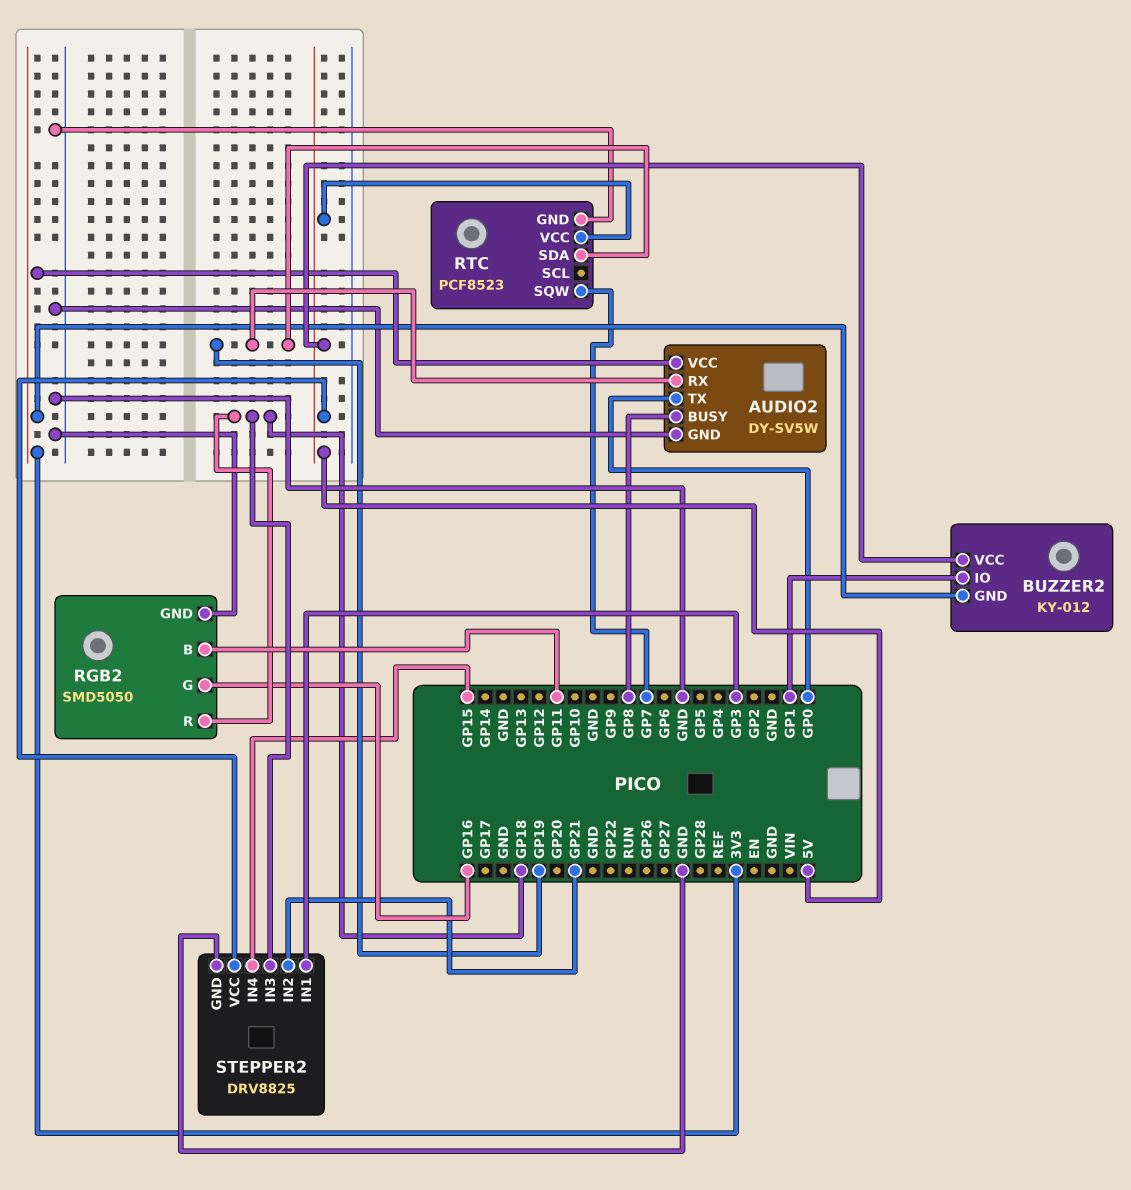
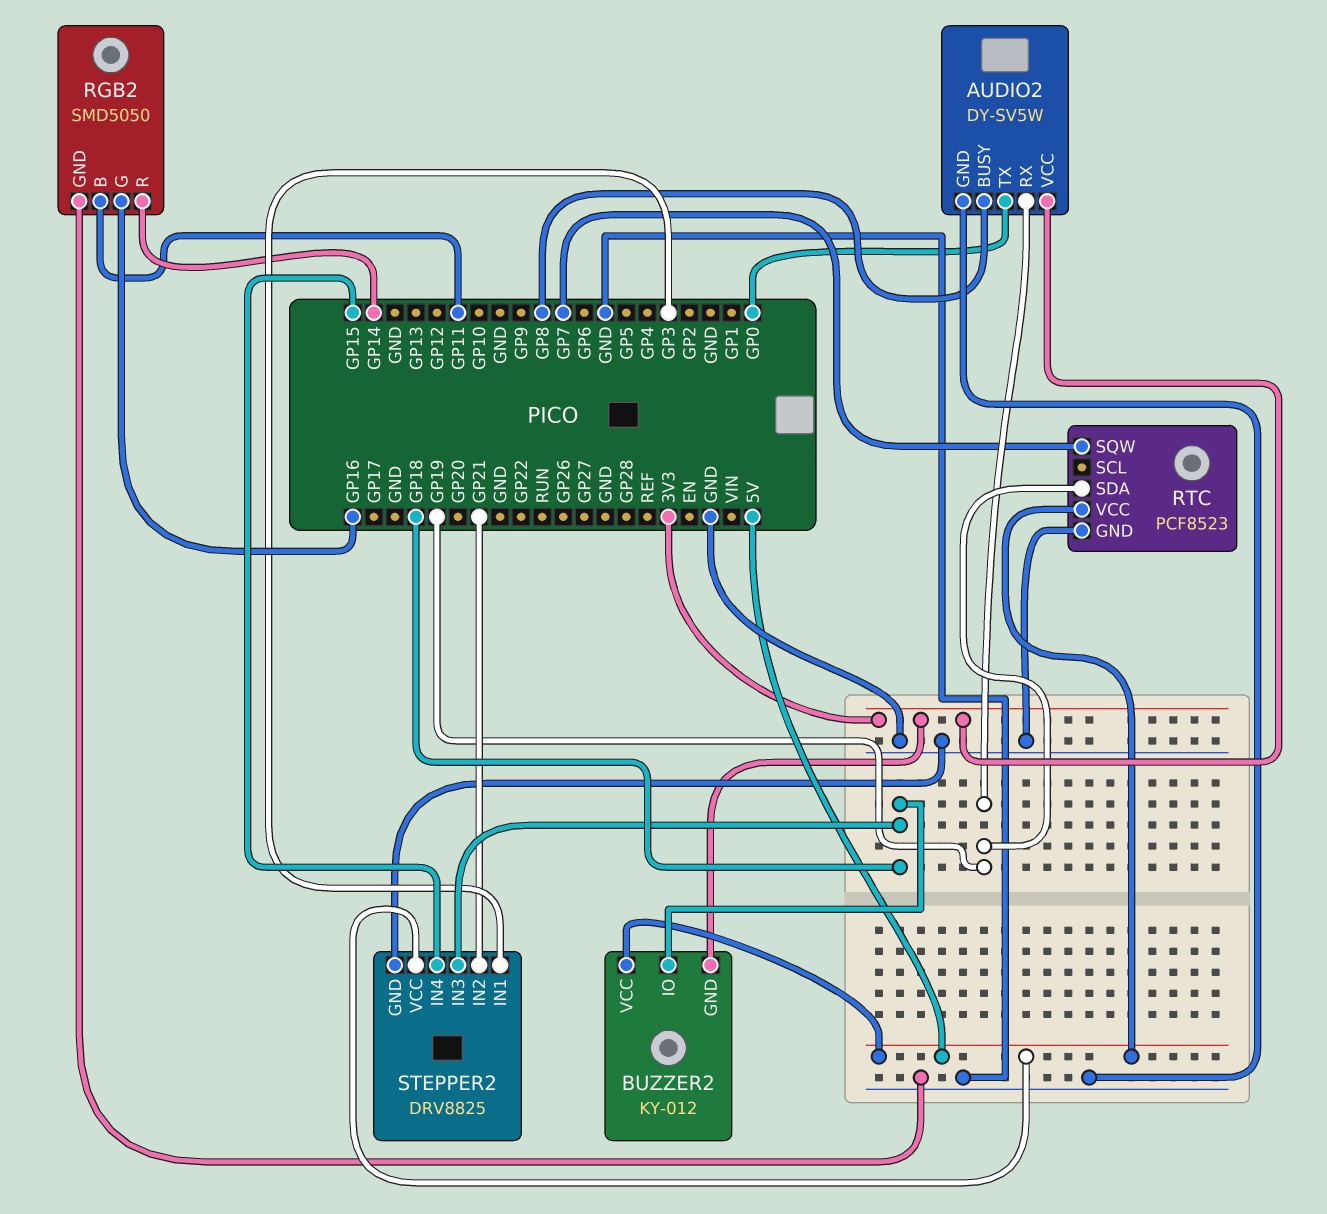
BUZZER2 pin IO: GP1 -> GP18
RGB2 pin R: GP18 -> GP14

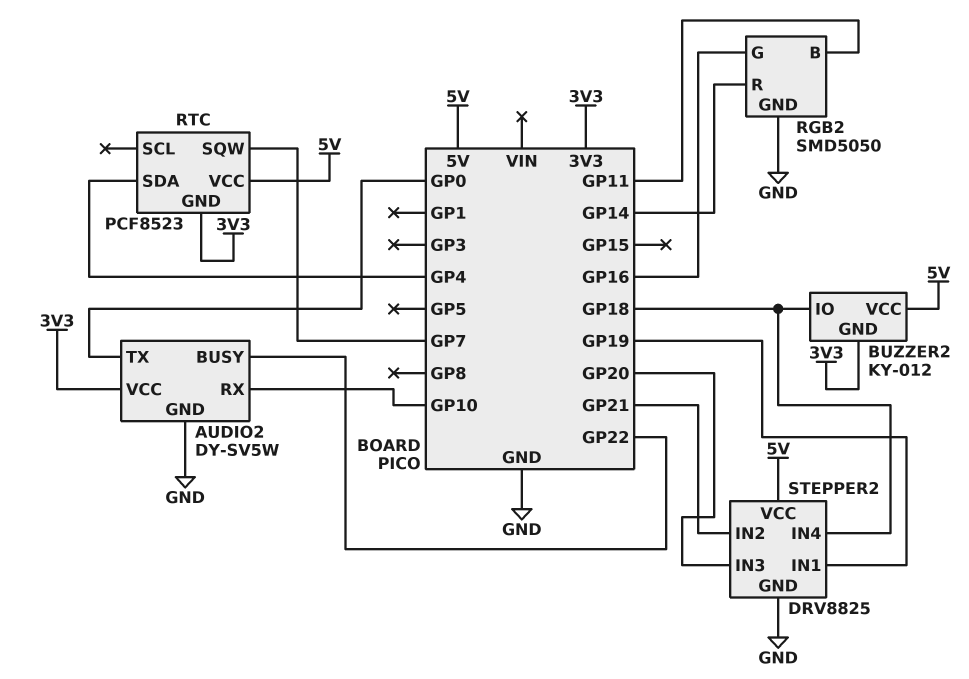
AUDIO2 pin BUSY: GP8 -> GP22
AUDIO2 pin RX: GP19 -> GP10
RTC pin GND: GND -> 3V3
RTC pin SDA: GP19 -> GP4
STEPPER2 pin IN1: GP3 -> GP19
STEPPER2 pin IN3: GP18 -> GP20
STEPPER2 pin IN4: GP15 -> GP18

